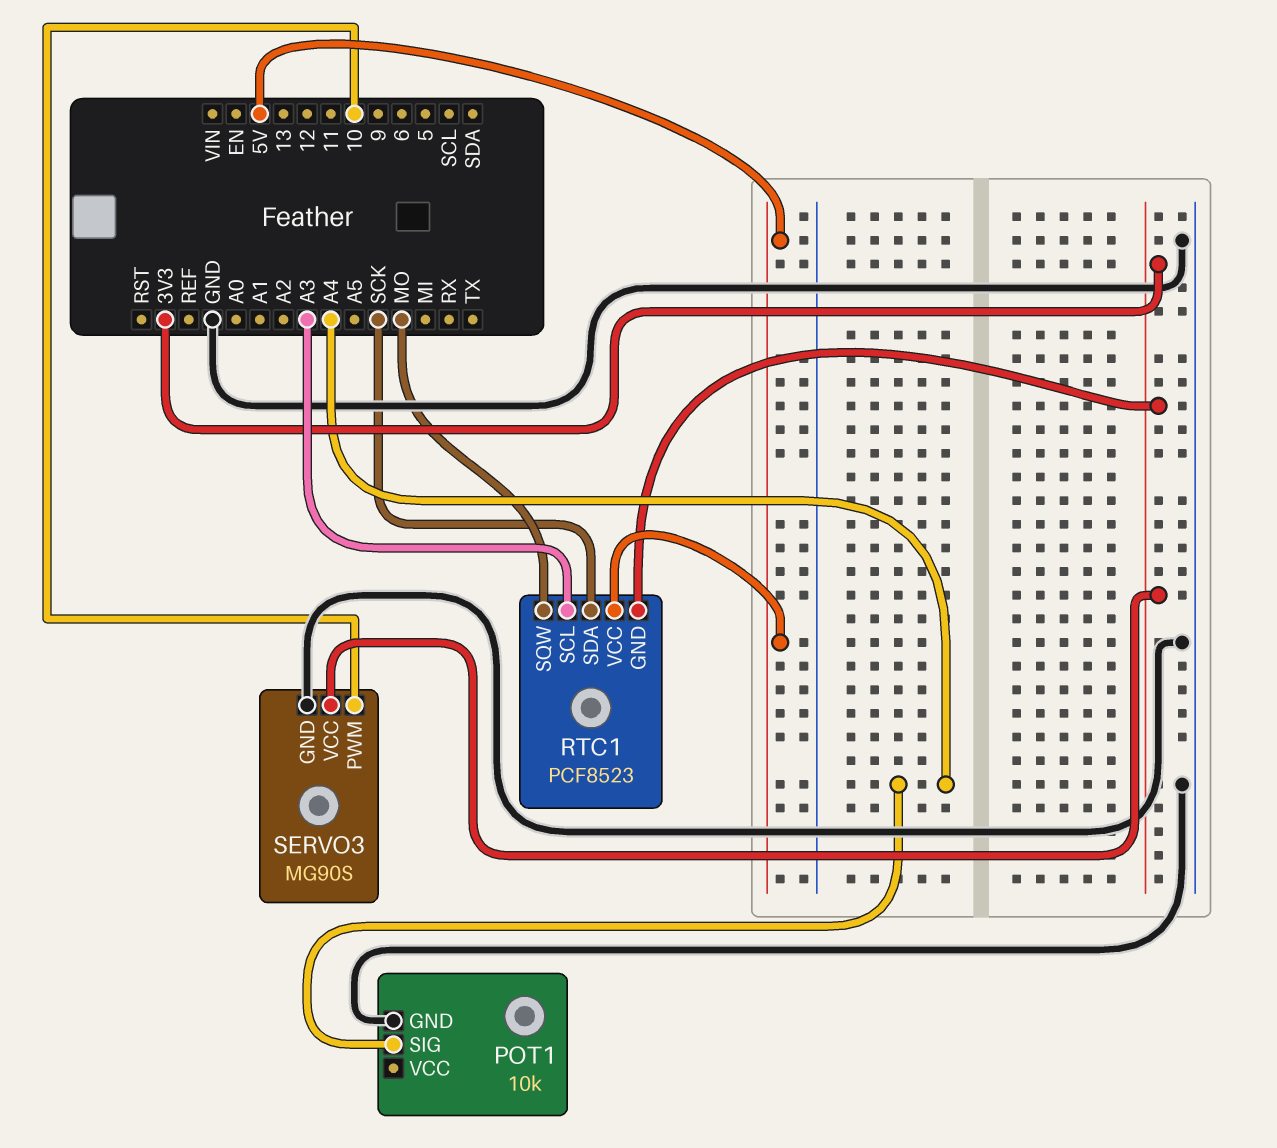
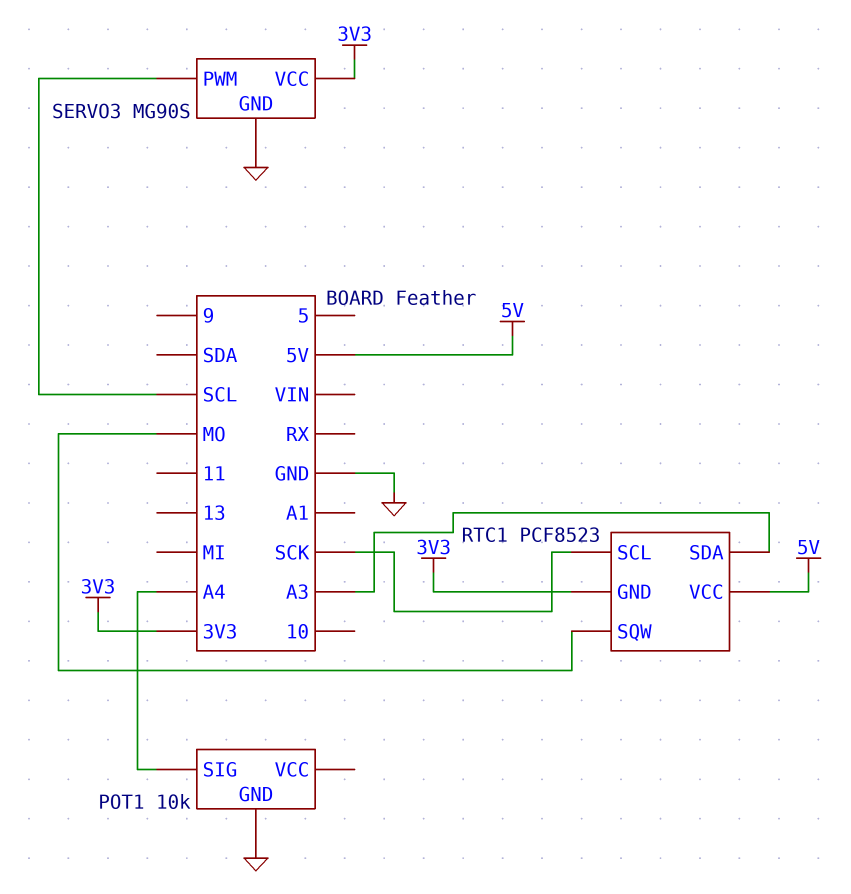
RTC1 pin SCL: A3 -> SCK
RTC1 pin SDA: SCK -> A3
SERVO3 pin PWM: 10 -> SCL

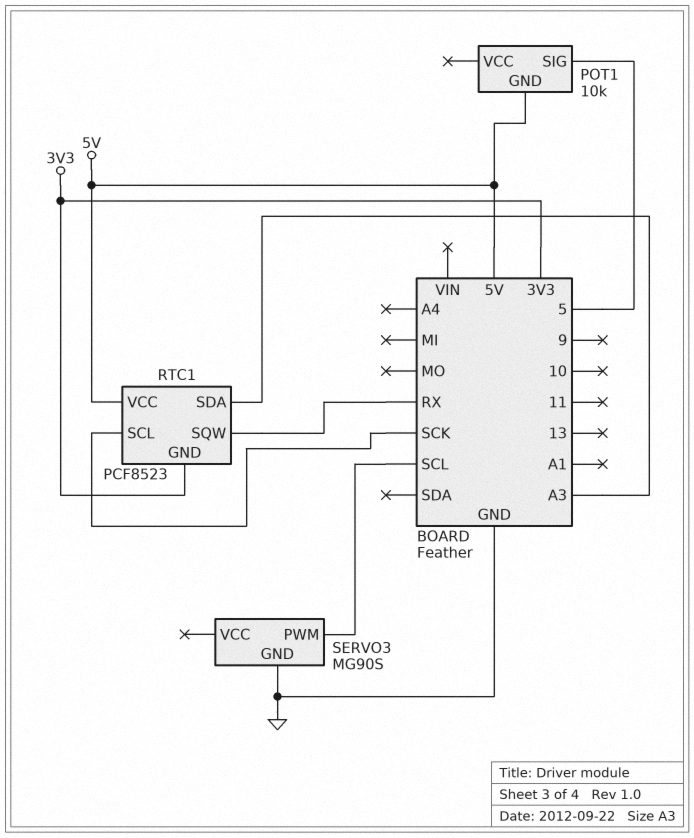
POT1 pin GND: GND -> 5V
POT1 pin SIG: A4 -> 5
RTC1 pin SQW: MO -> RX
SERVO3 pin VCC: 3V3 -> none

